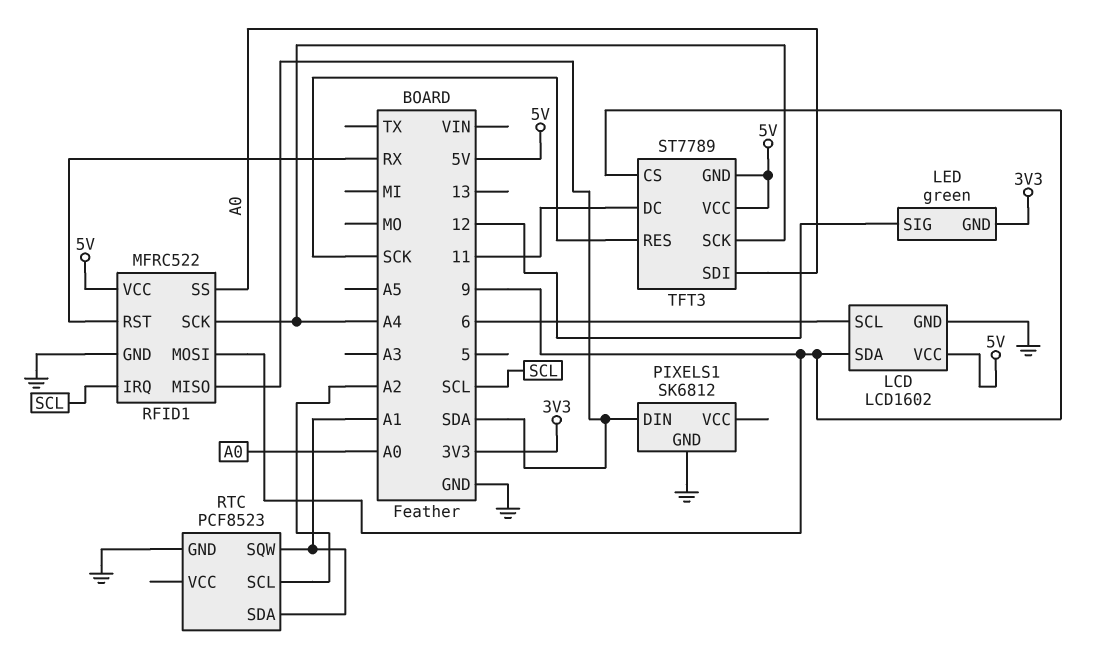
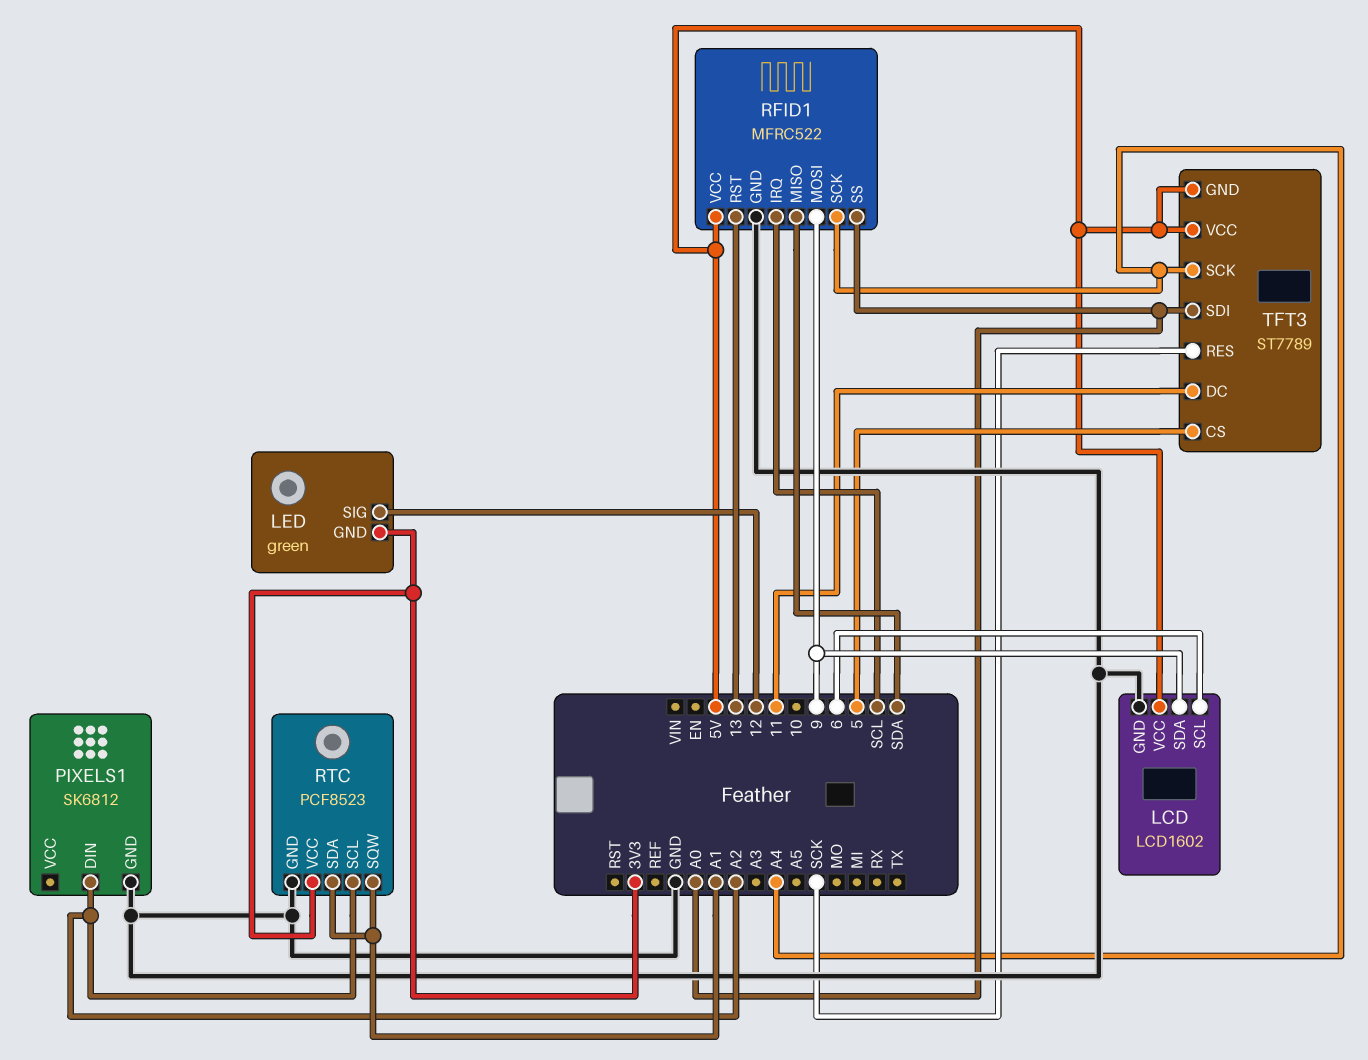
PIXELS1 pin DIN: SDA -> A2
RFID1 pin RST: RX -> 13
RTC pin VCC: none -> 3V3
TFT3 pin CS: 9 -> 5

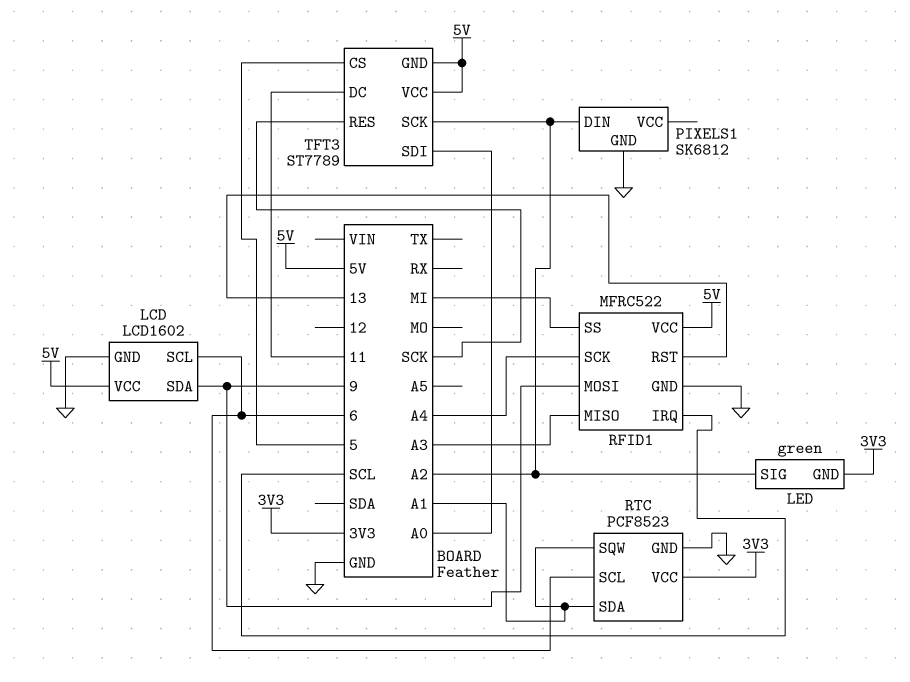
LED pin SIG: 12 -> A2
RFID1 pin MISO: SDA -> A3
RFID1 pin SS: A0 -> MI
RTC pin SCL: A2 -> 6
TFT3 pin SCK: A4 -> A2

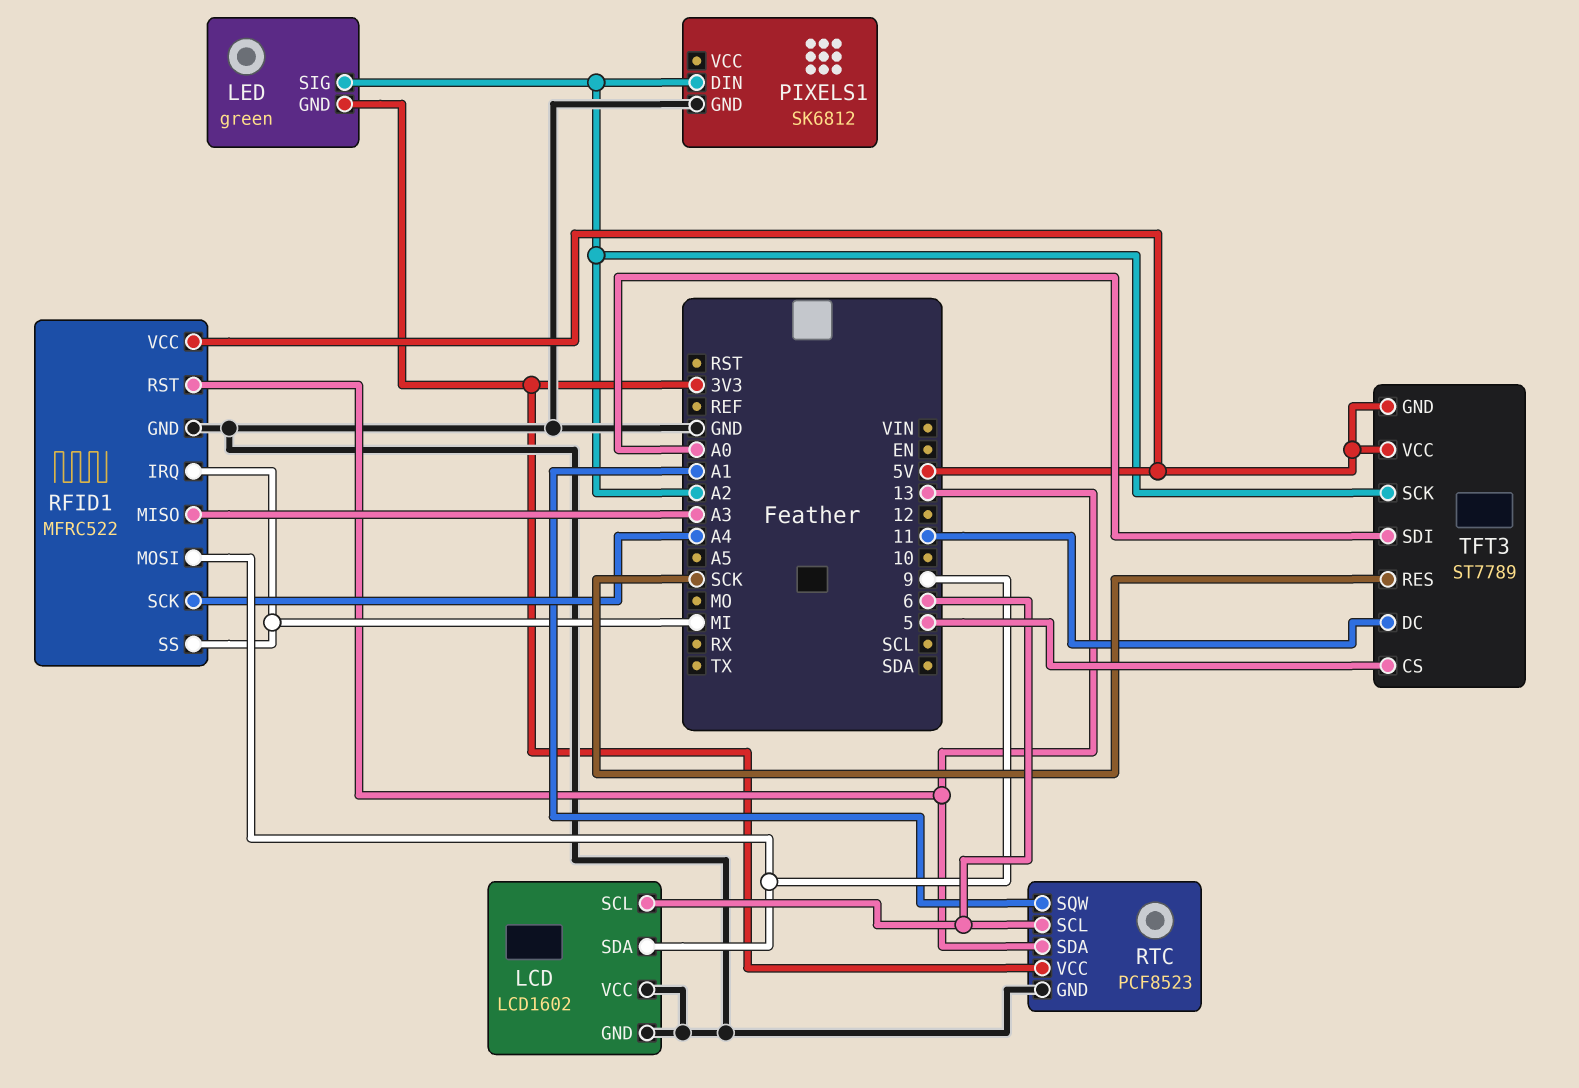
LCD pin VCC: 5V -> GND
RFID1 pin IRQ: SCL -> MI
RTC pin SDA: A1 -> 13

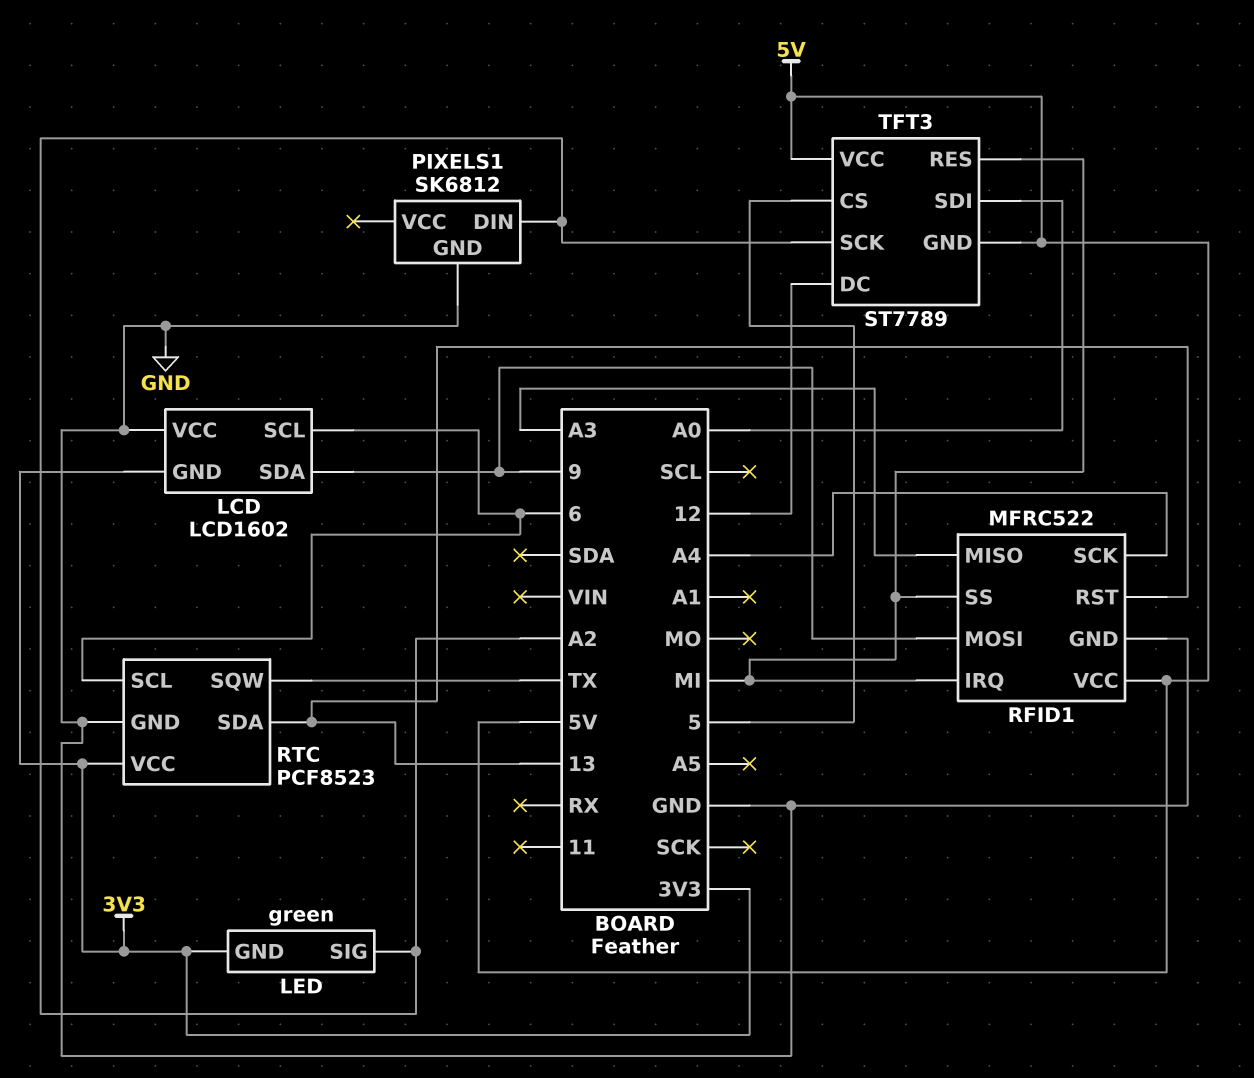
LCD pin GND: GND -> 3V3
RTC pin SQW: A1 -> TX
TFT3 pin DC: 11 -> 12
TFT3 pin RES: SCK -> MI

